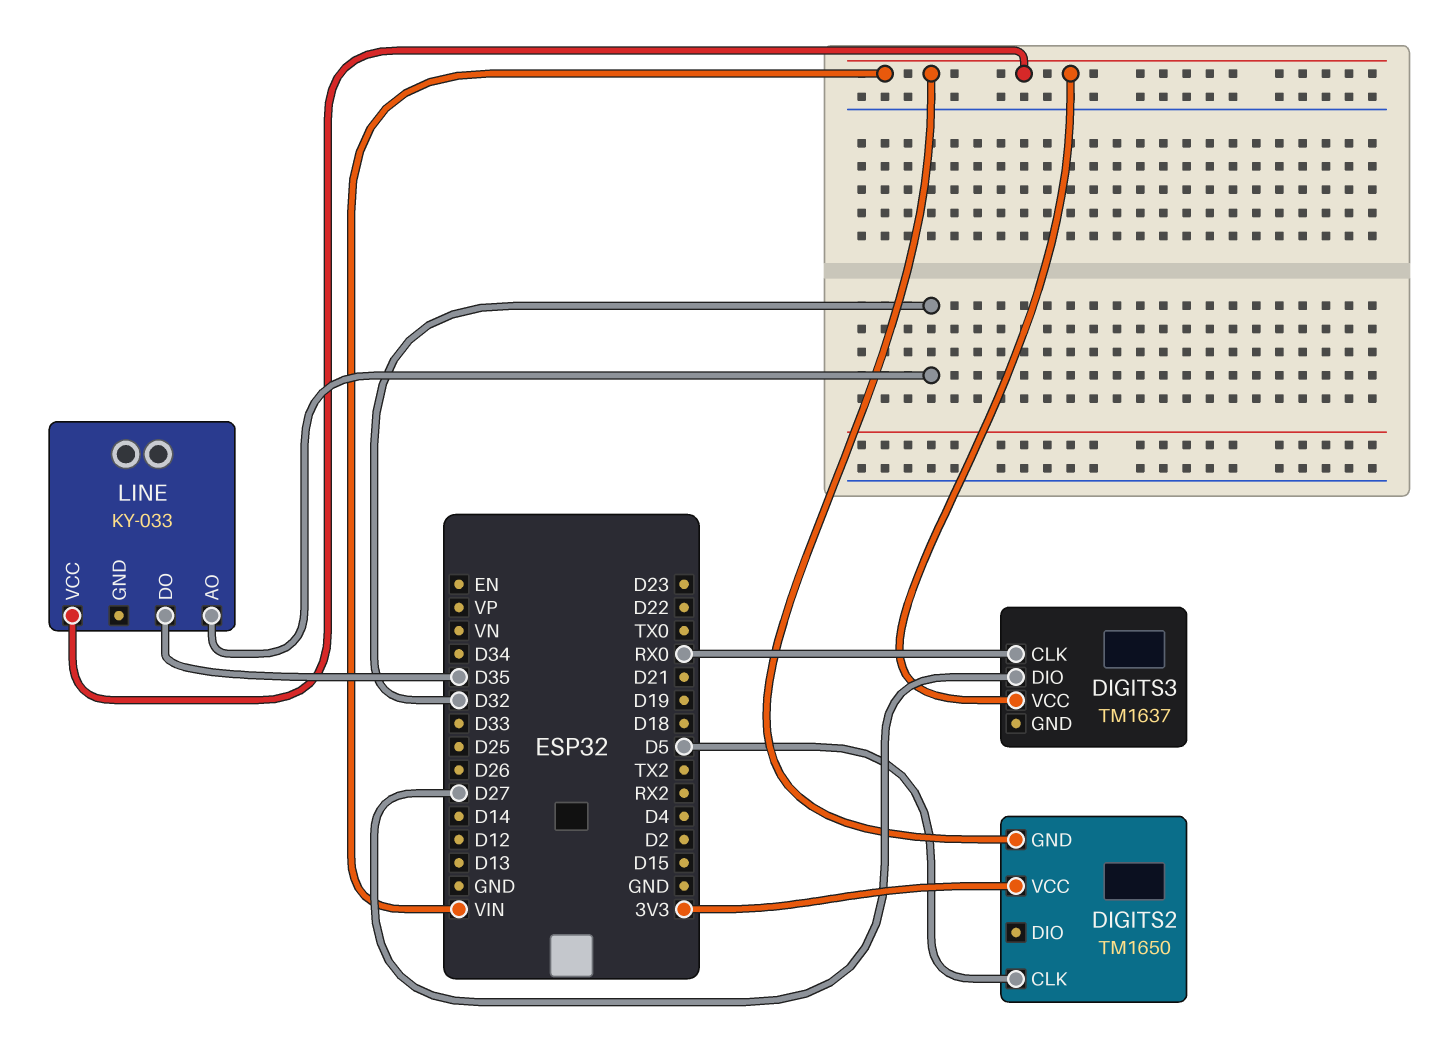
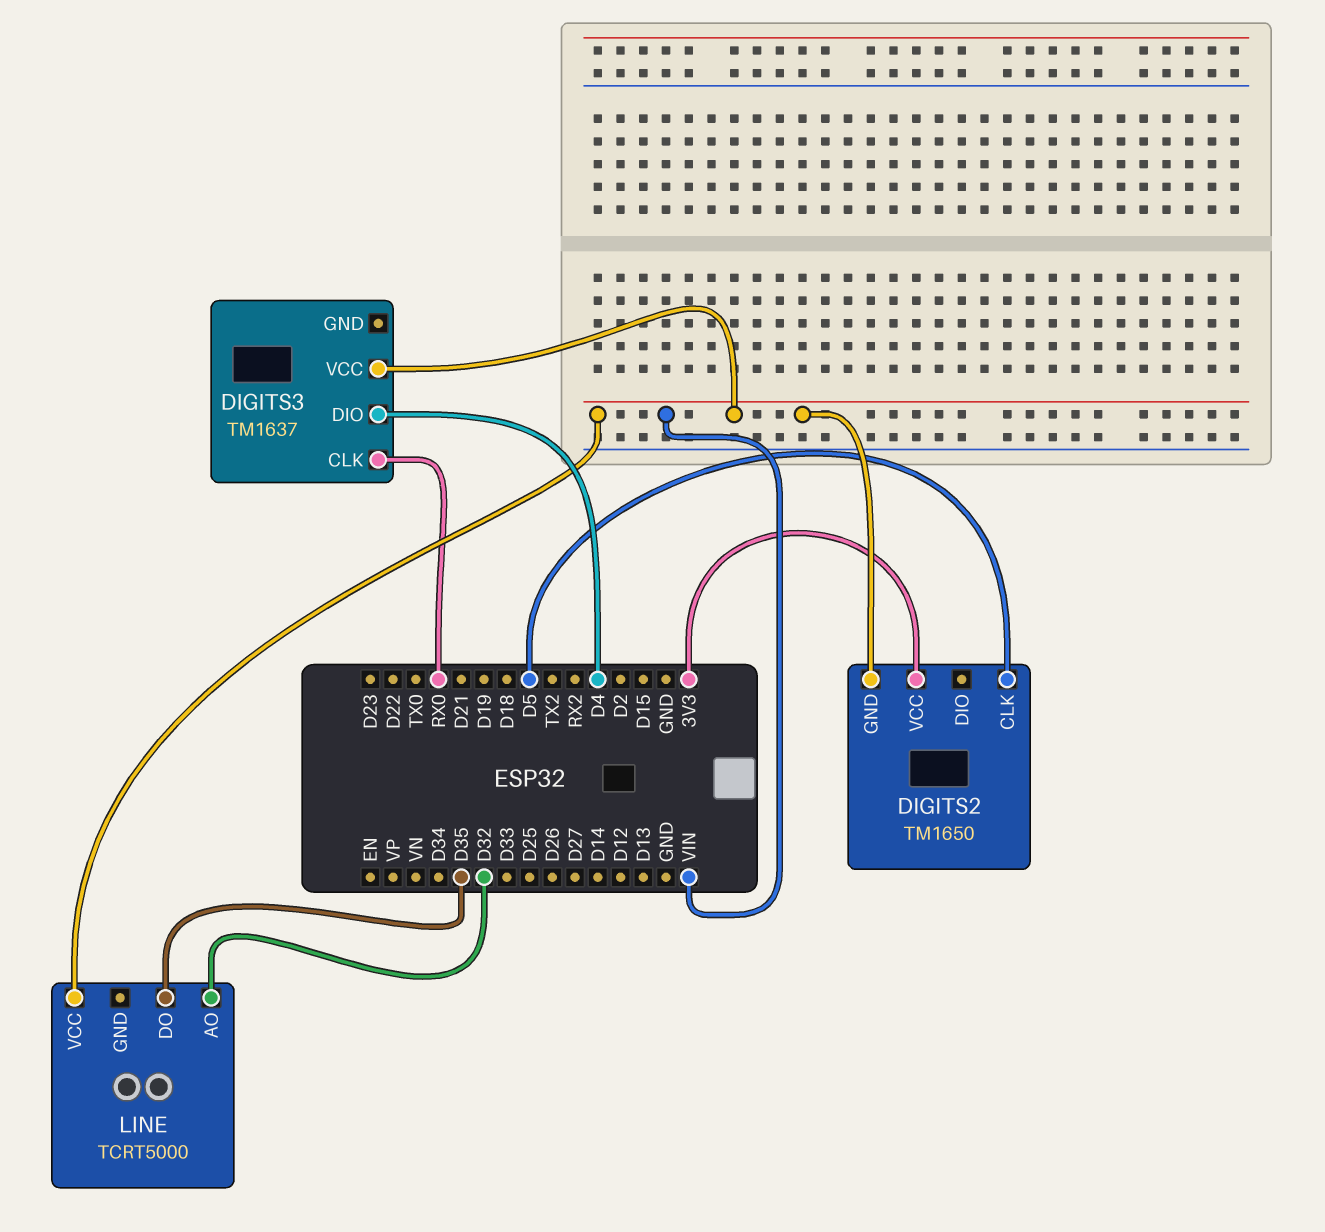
DIGITS3 pin DIO: D27 -> D4
LINE: KY-033 -> TCRT5000

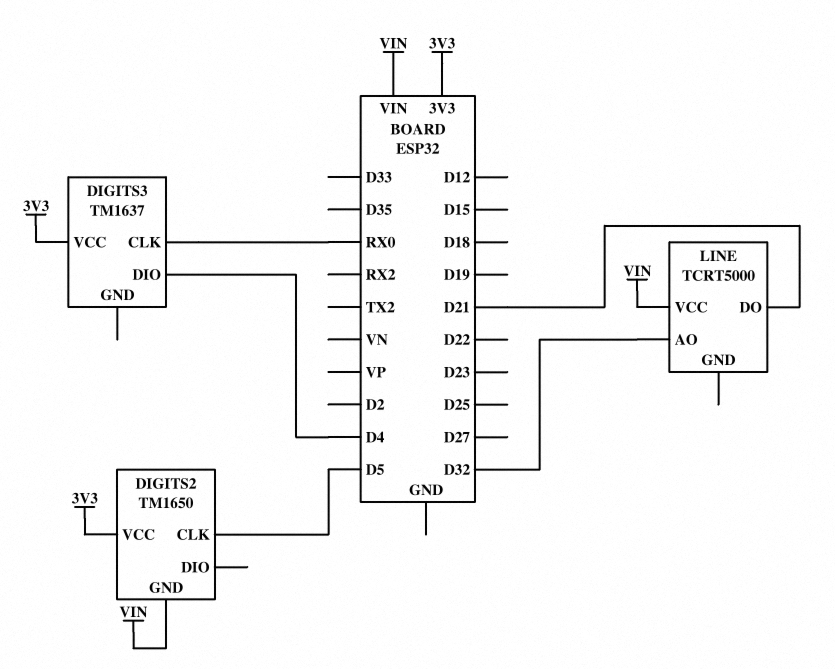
DIGITS3 pin VCC: VIN -> 3V3
LINE pin DO: D35 -> D21

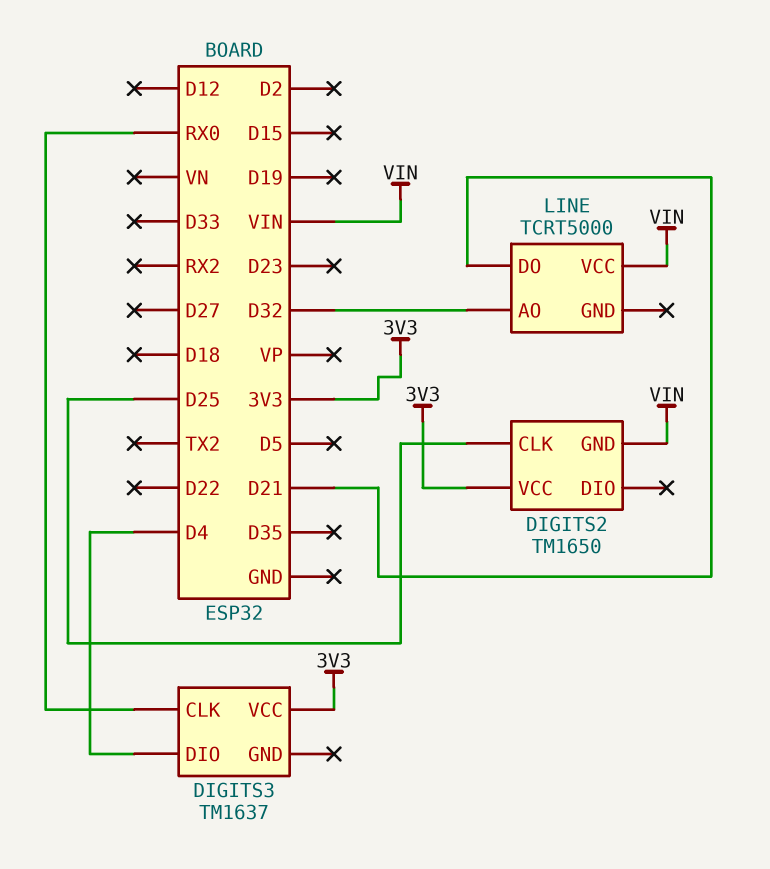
DIGITS2 pin CLK: D5 -> D25

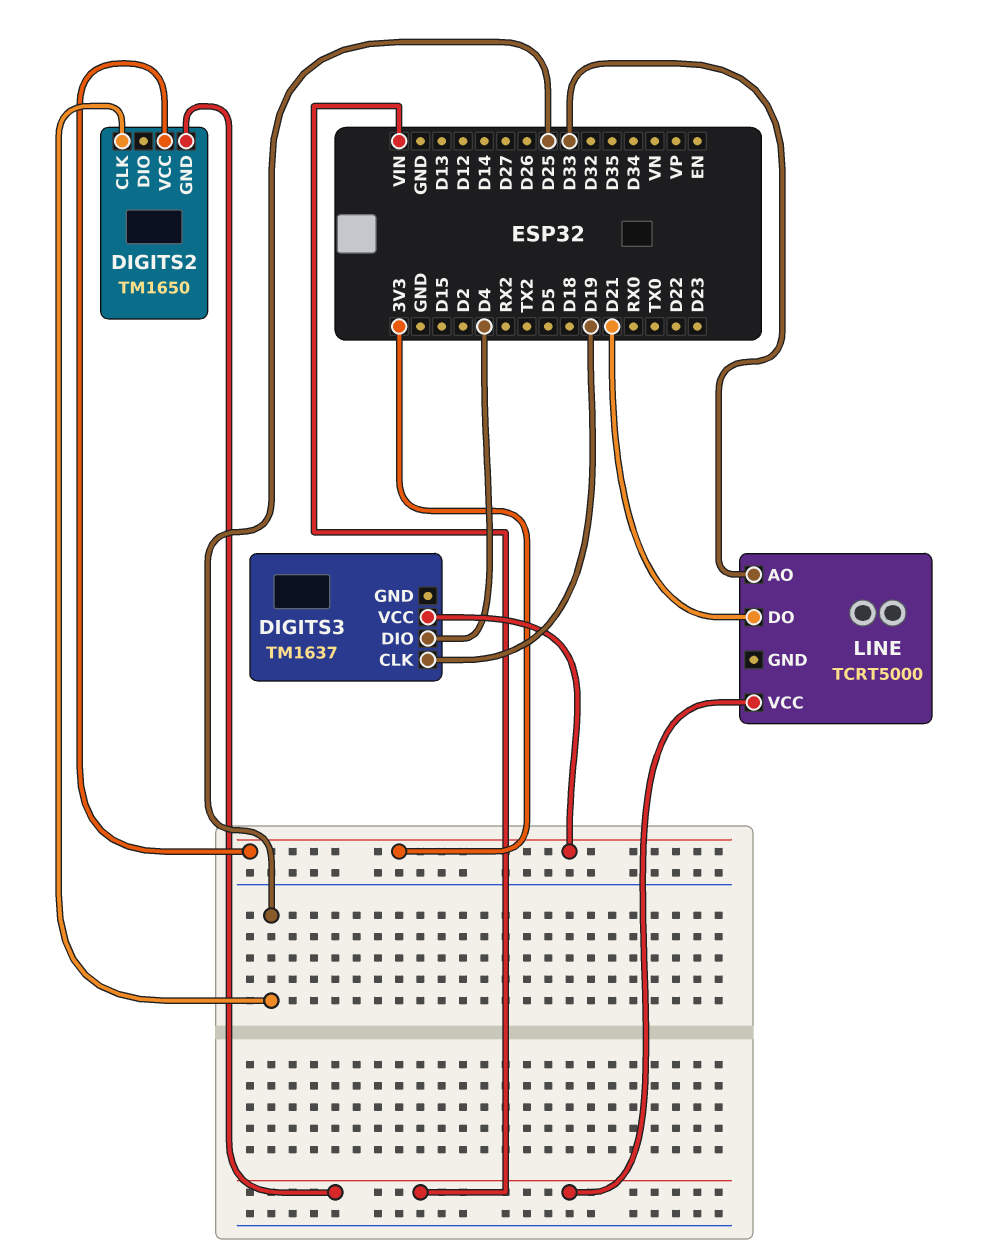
DIGITS3 pin CLK: RX0 -> D19
LINE pin AO: D32 -> D33

